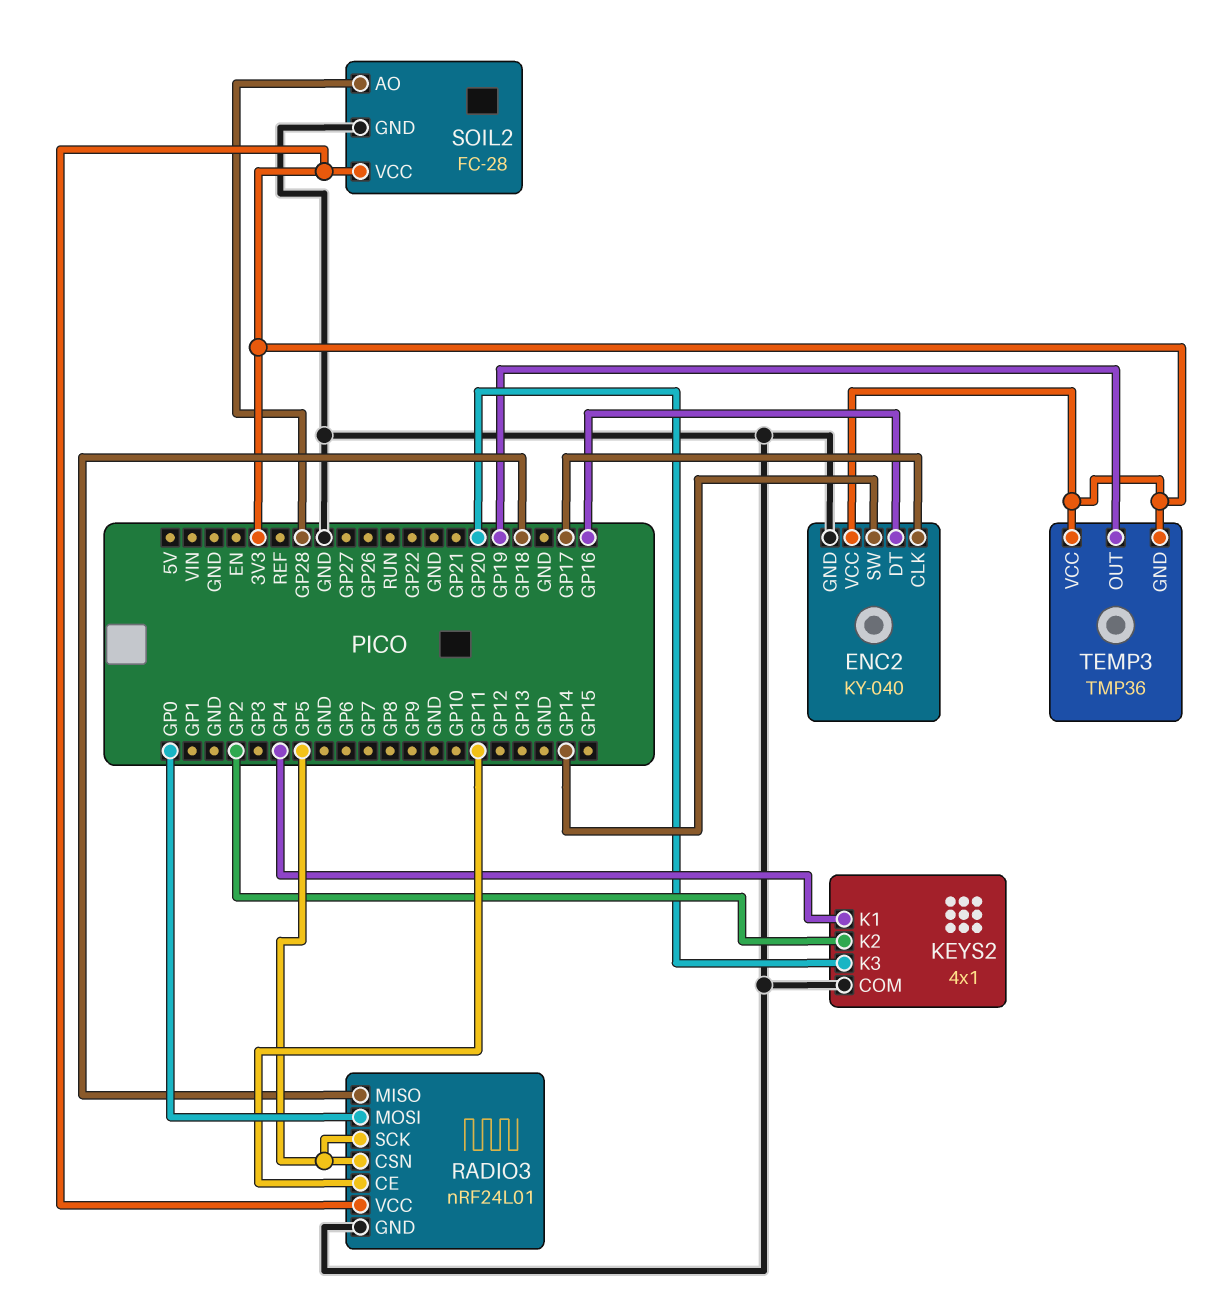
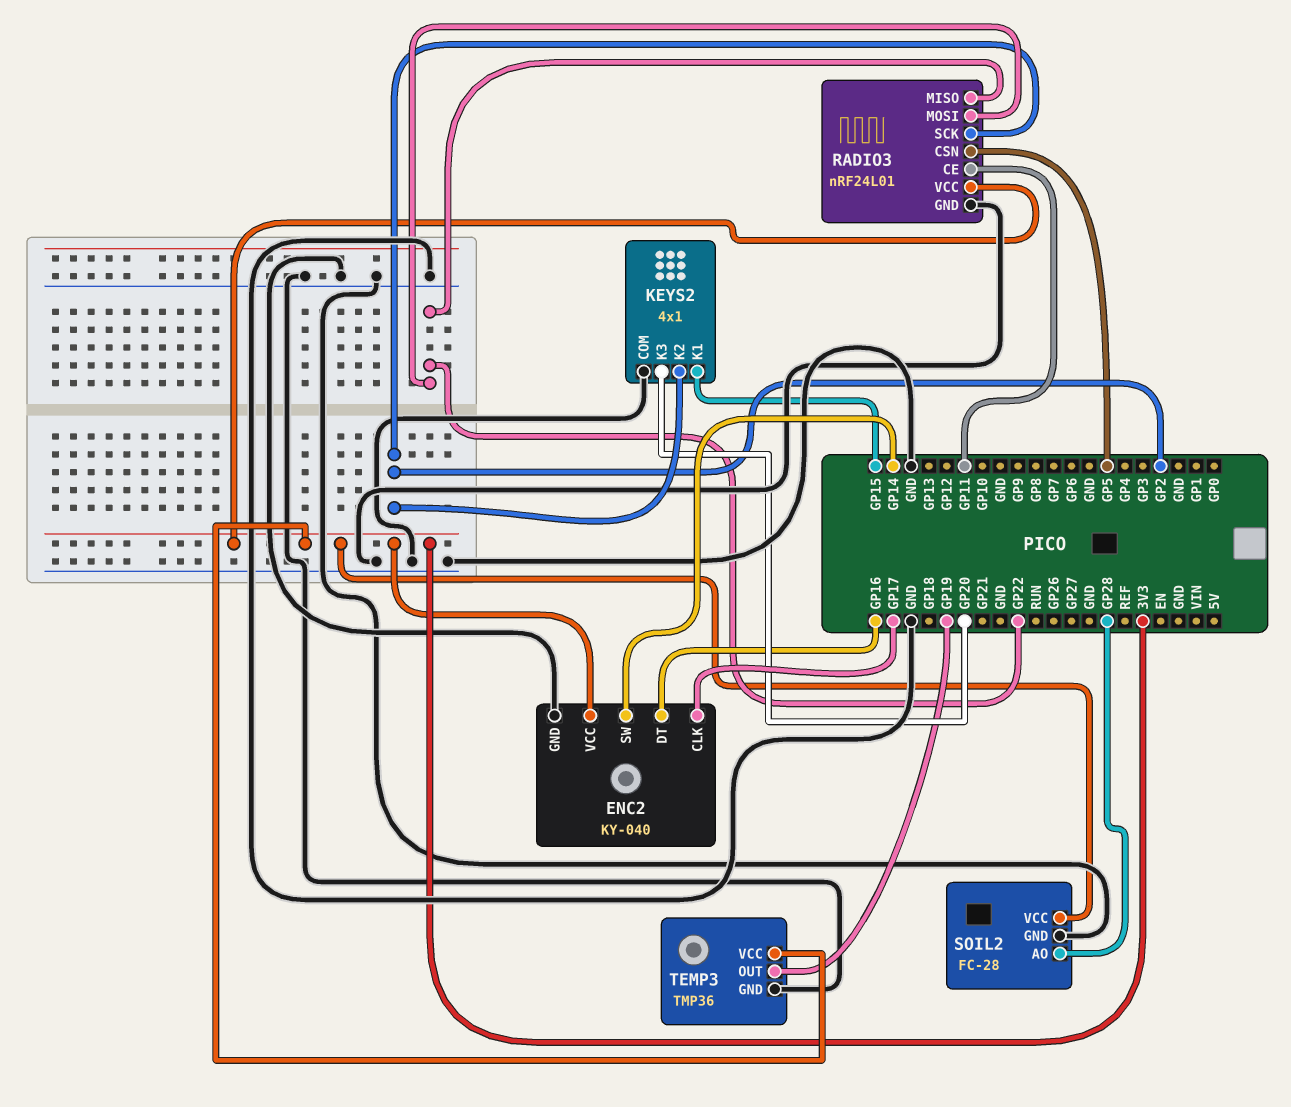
KEYS2 pin K1: GP4 -> GP15
RADIO3 pin MISO: GP18 -> GP22
RADIO3 pin MOSI: GP0 -> GP22
RADIO3 pin SCK: GP5 -> GP2
TEMP3 pin GND: 3V3 -> GND

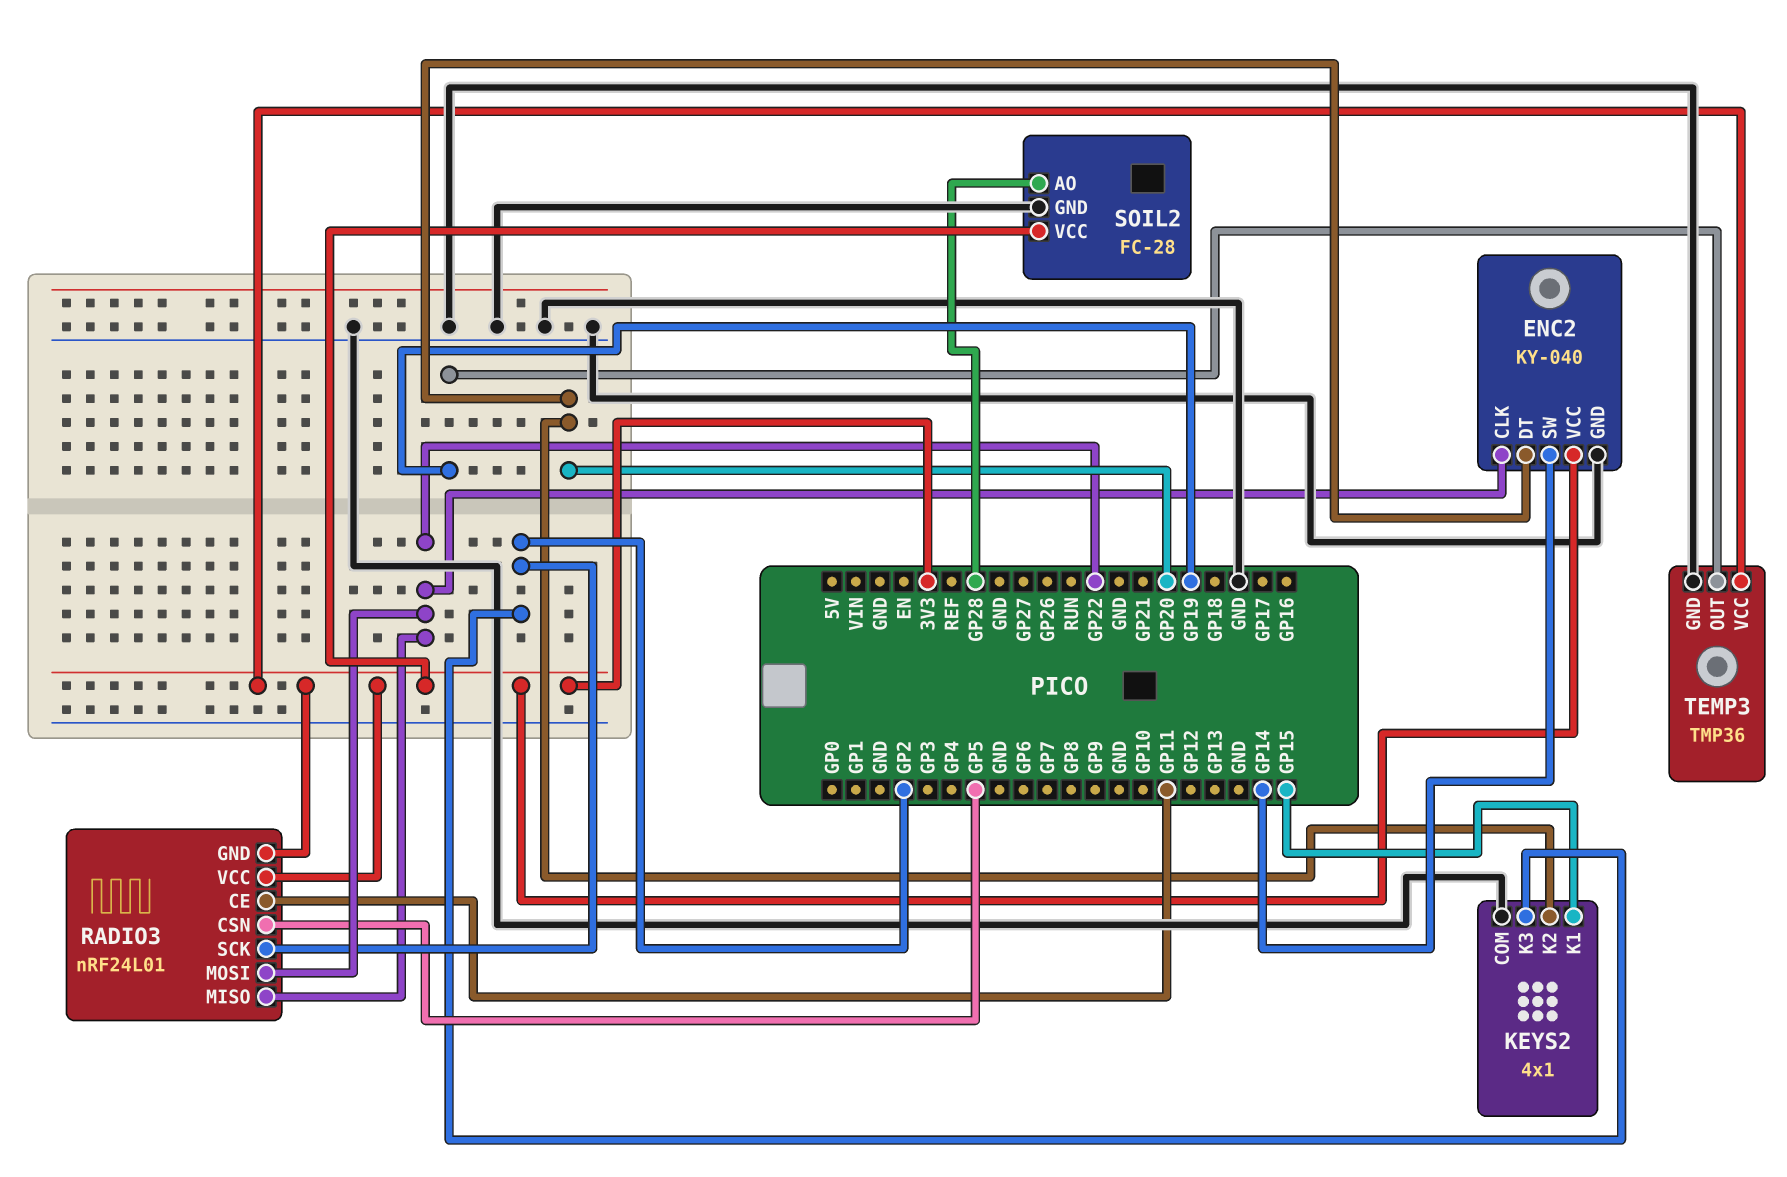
ENC2 pin CLK: GP17 -> GP22
ENC2 pin DT: GP16 -> GP20
KEYS2 pin K2: GP2 -> GP20
KEYS2 pin K3: GP20 -> GP2
RADIO3 pin GND: GND -> 3V3

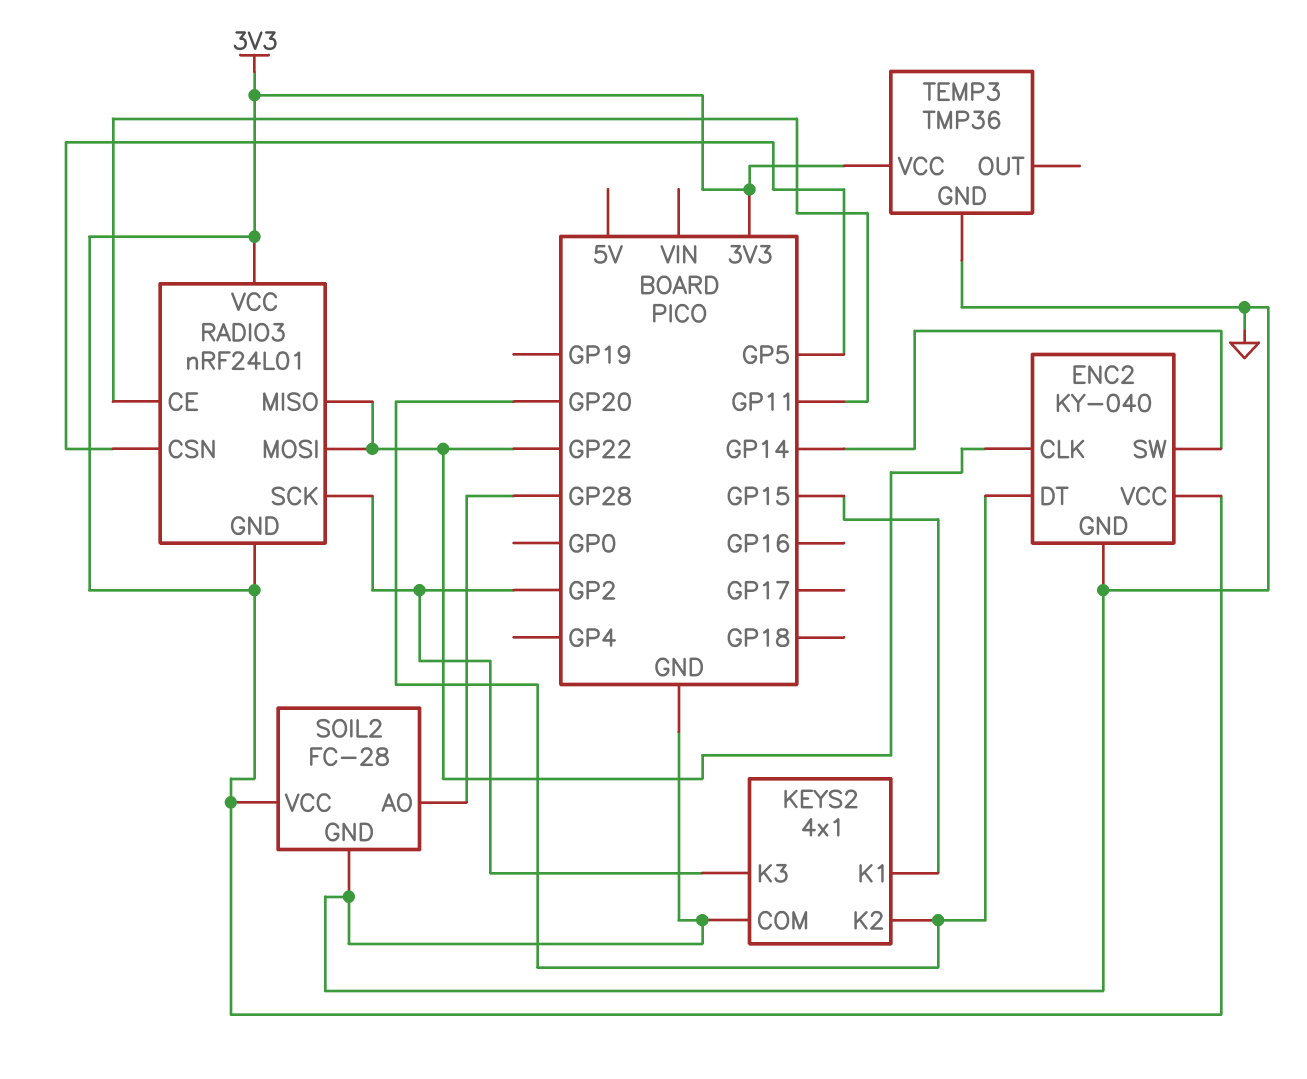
TEMP3 pin OUT: GP19 -> none

